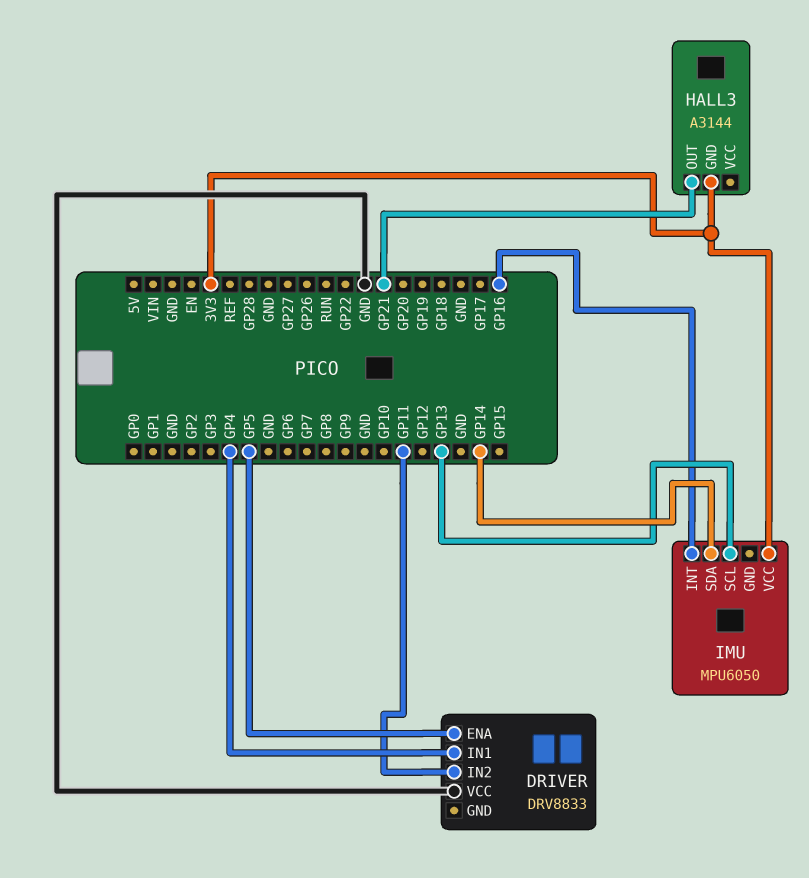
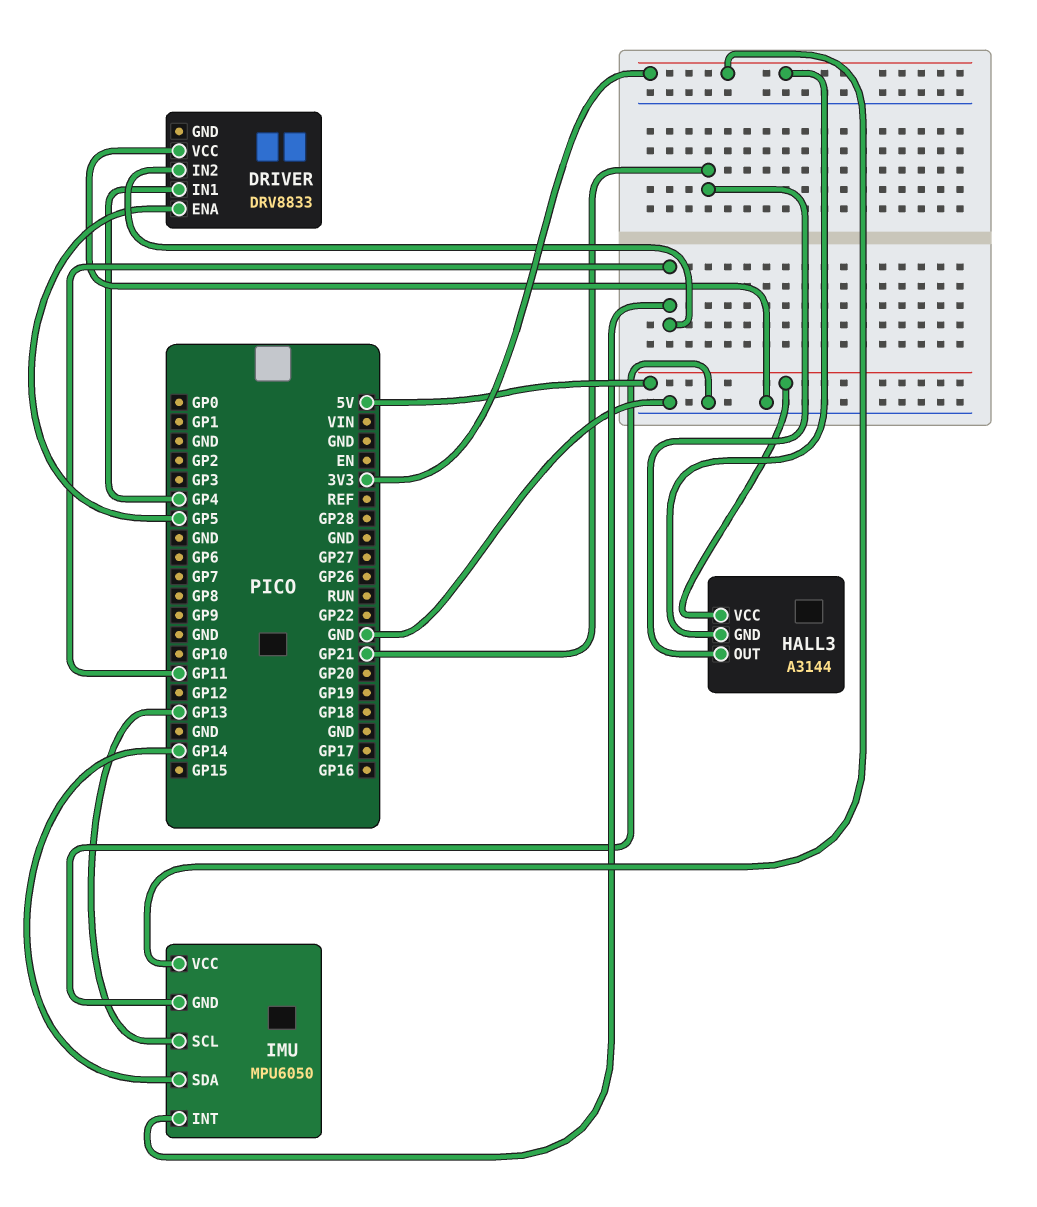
HALL3 pin VCC: none -> 5V
IMU pin GND: none -> GND
IMU pin INT: GP16 -> GP11

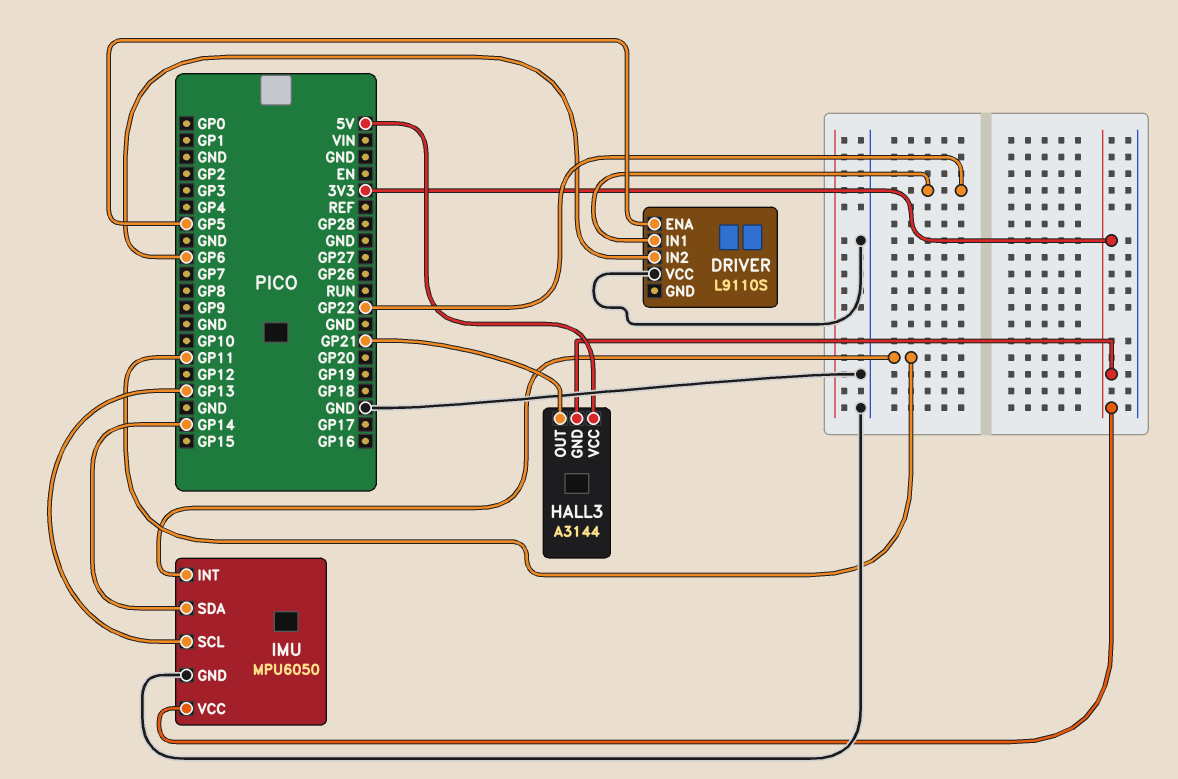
DRIVER: DRV8833 -> L9110S
DRIVER pin IN1: GP4 -> GP22
DRIVER pin IN2: GP11 -> GP6

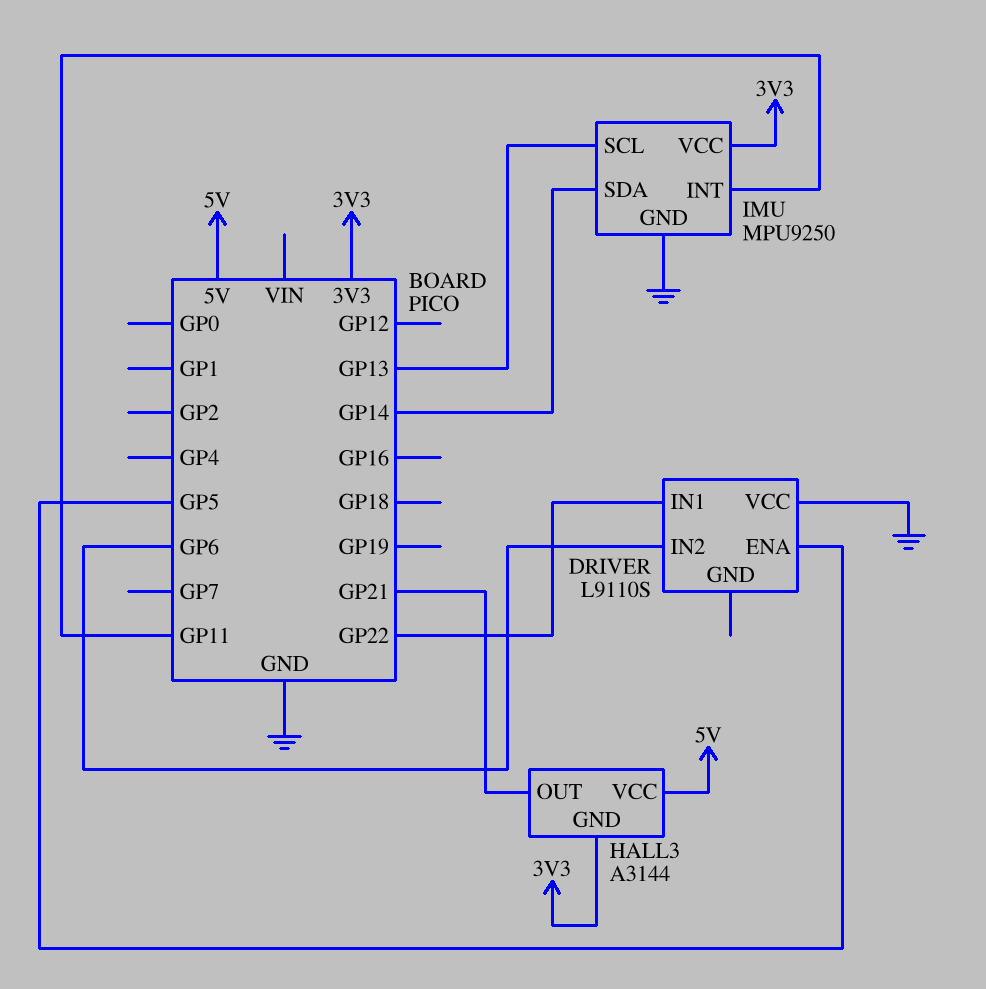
IMU: MPU6050 -> MPU9250

